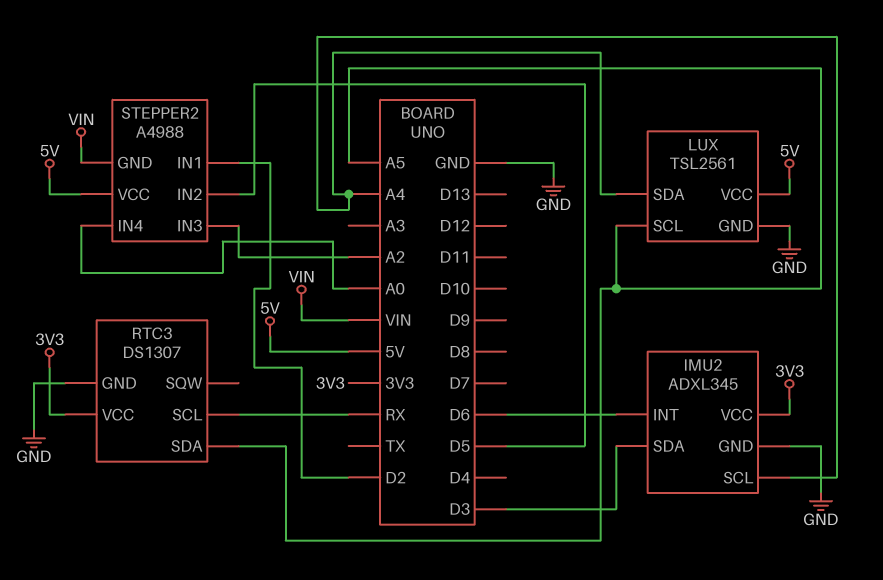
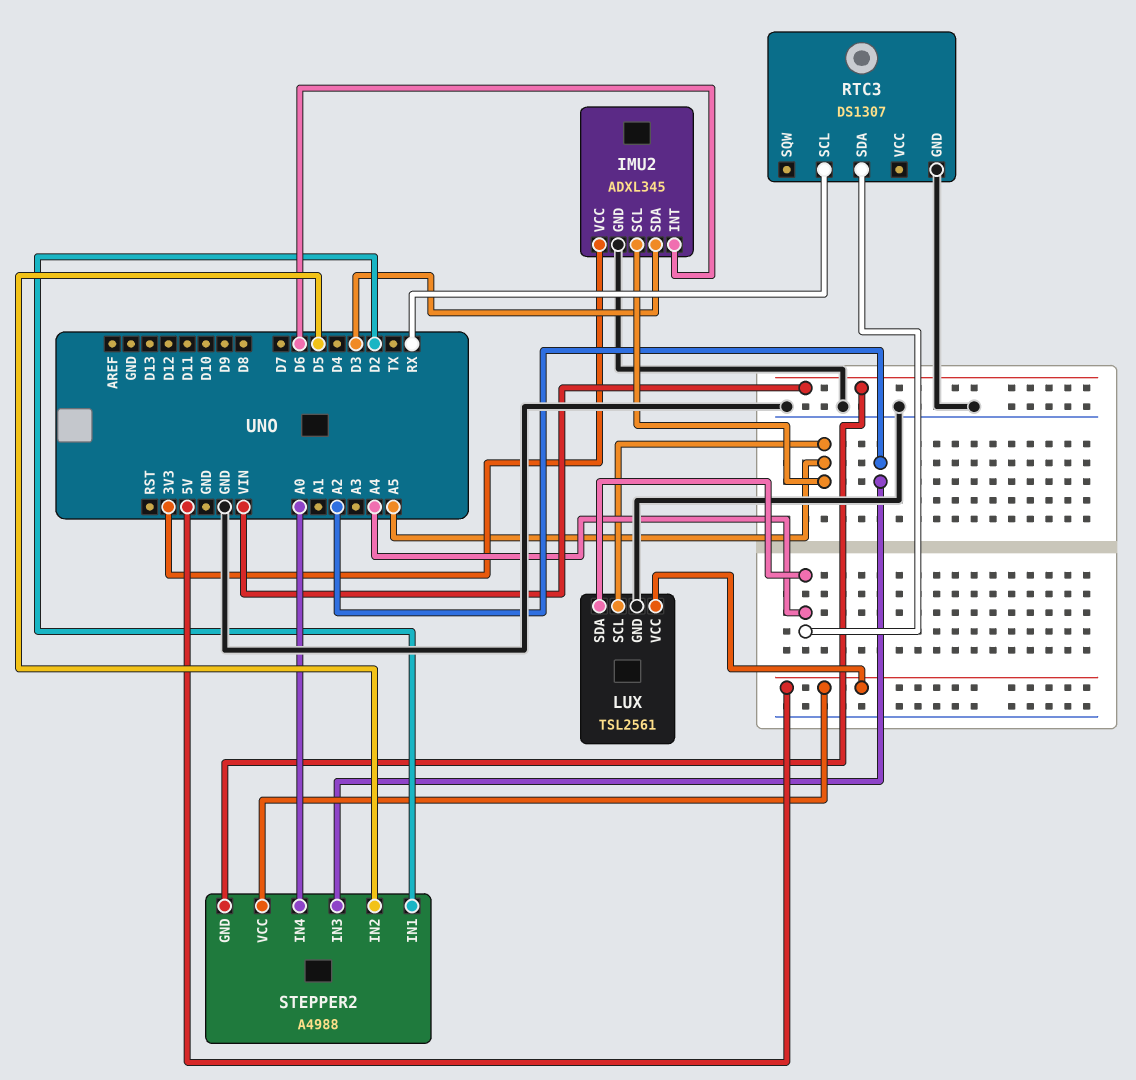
IMU2 pin SCL: A4 -> A5
RTC3 pin SDA: A5 -> A4
RTC3 pin VCC: 3V3 -> none

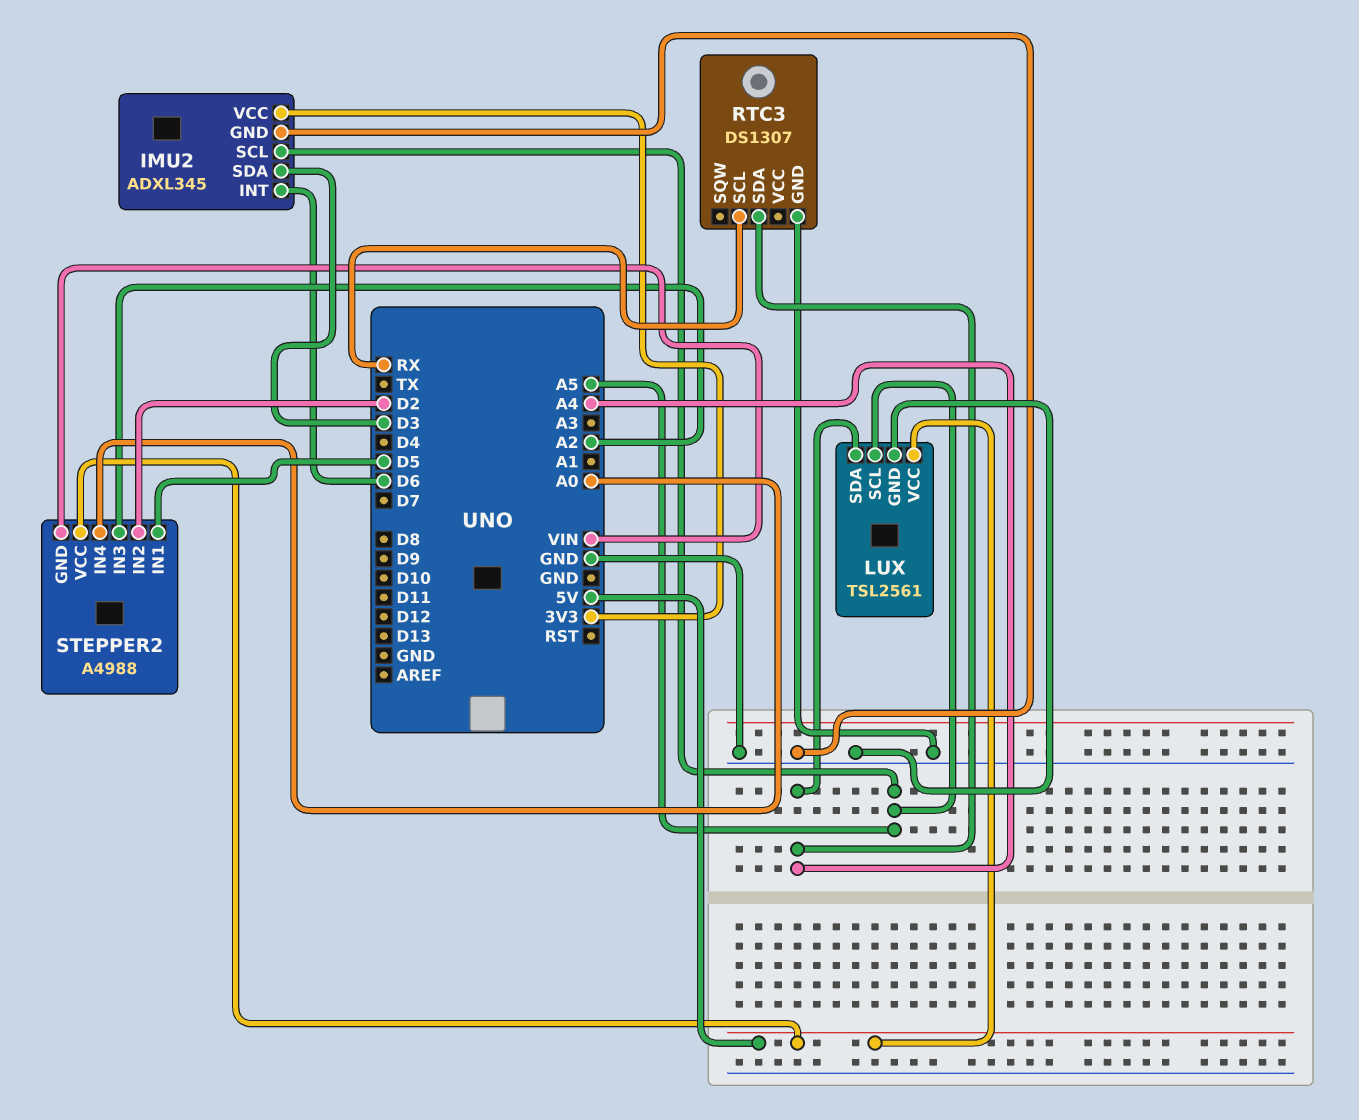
STEPPER2 pin IN1: D2 -> D5
STEPPER2 pin IN2: D5 -> D2

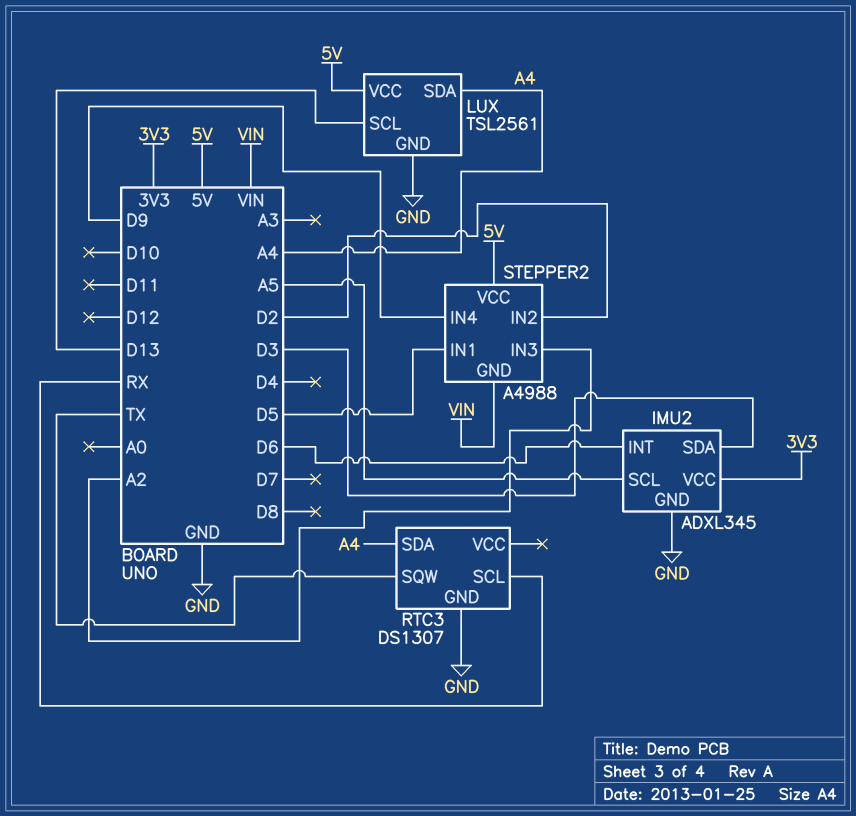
LUX pin SCL: A5 -> D13
RTC3 pin SQW: none -> TX
STEPPER2 pin IN4: A0 -> D9

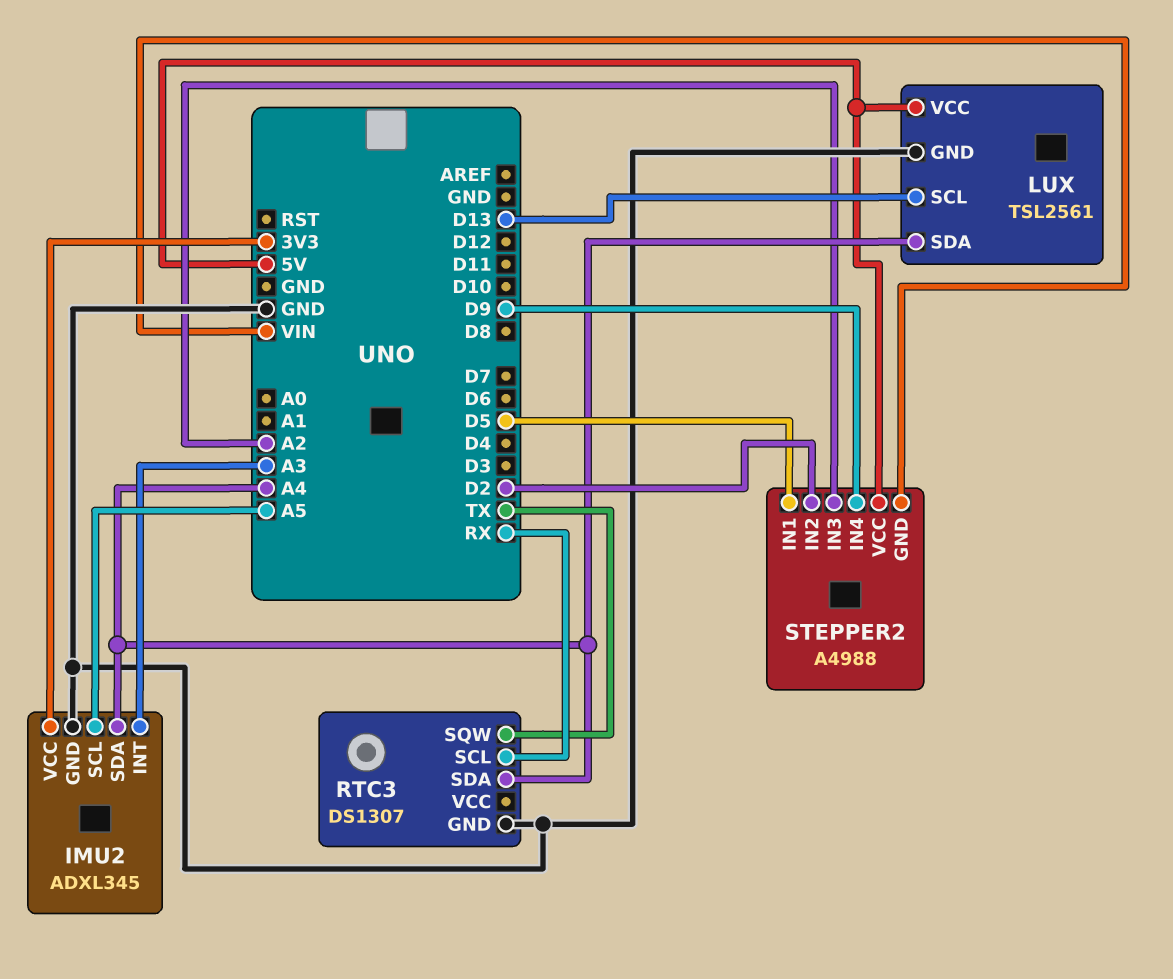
IMU2 pin INT: D6 -> A3
IMU2 pin SDA: D3 -> A4

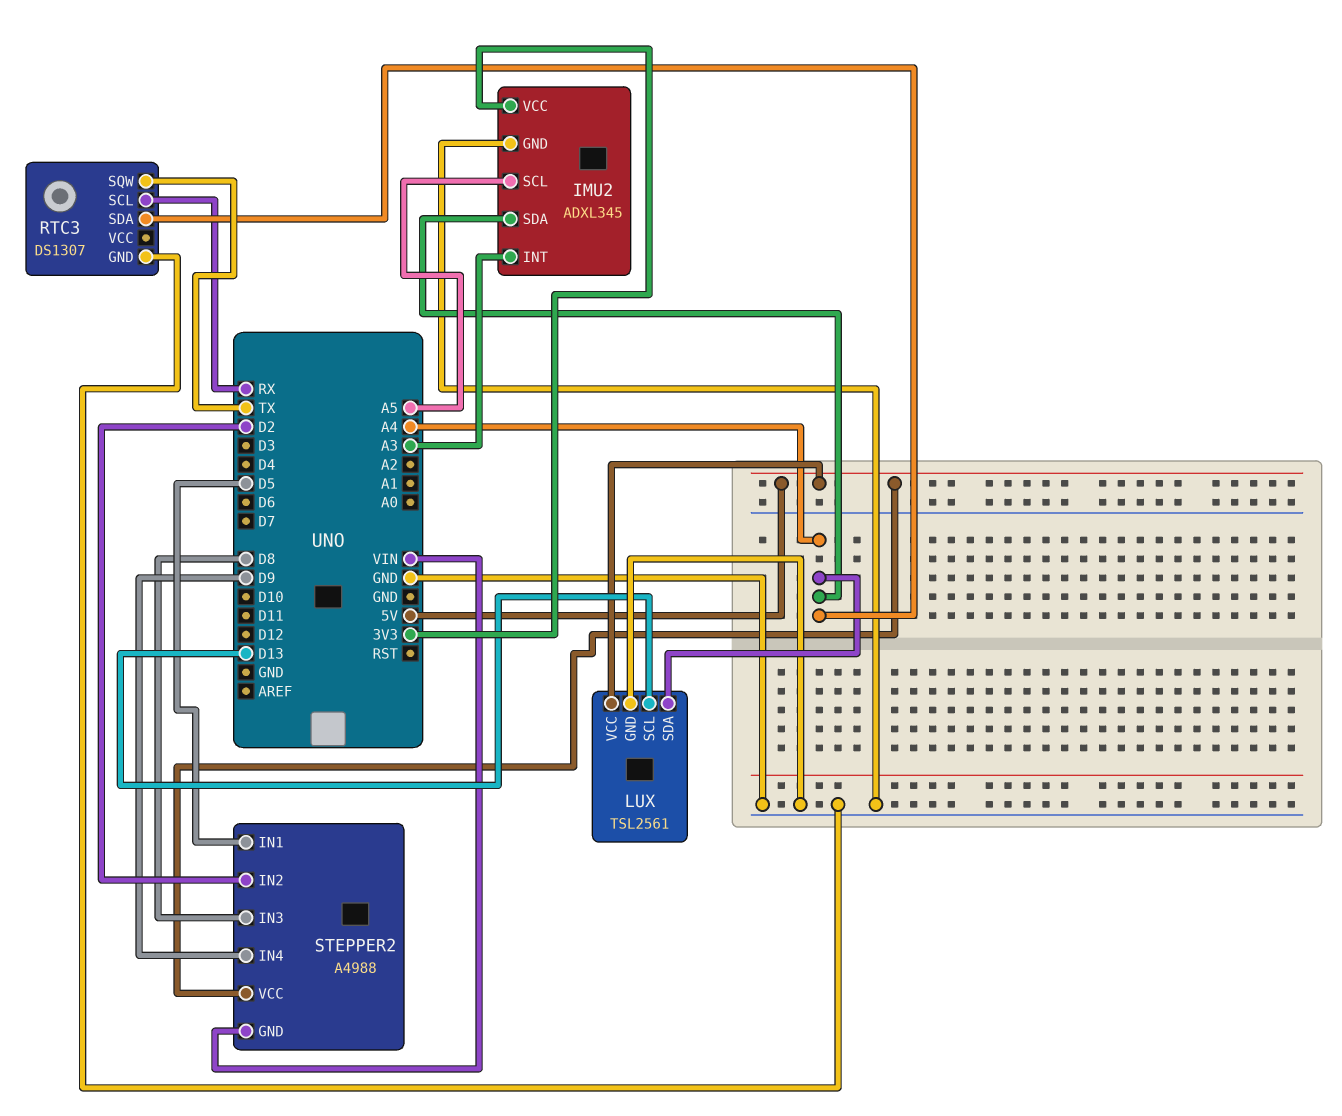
STEPPER2 pin IN3: A2 -> D8

